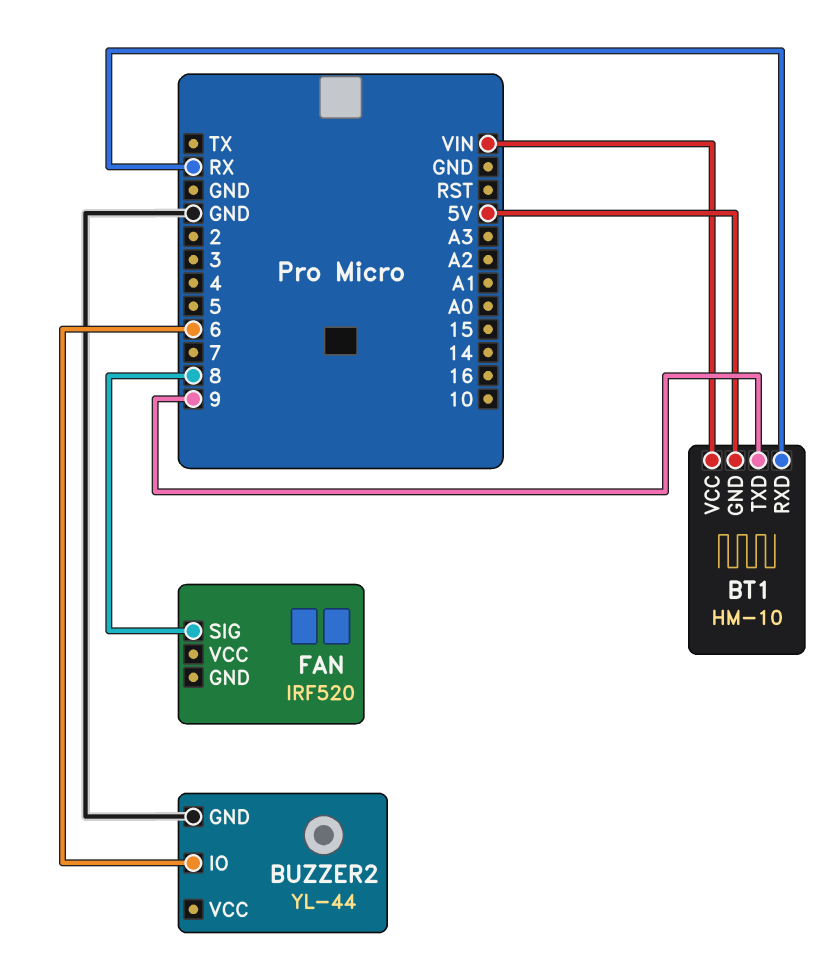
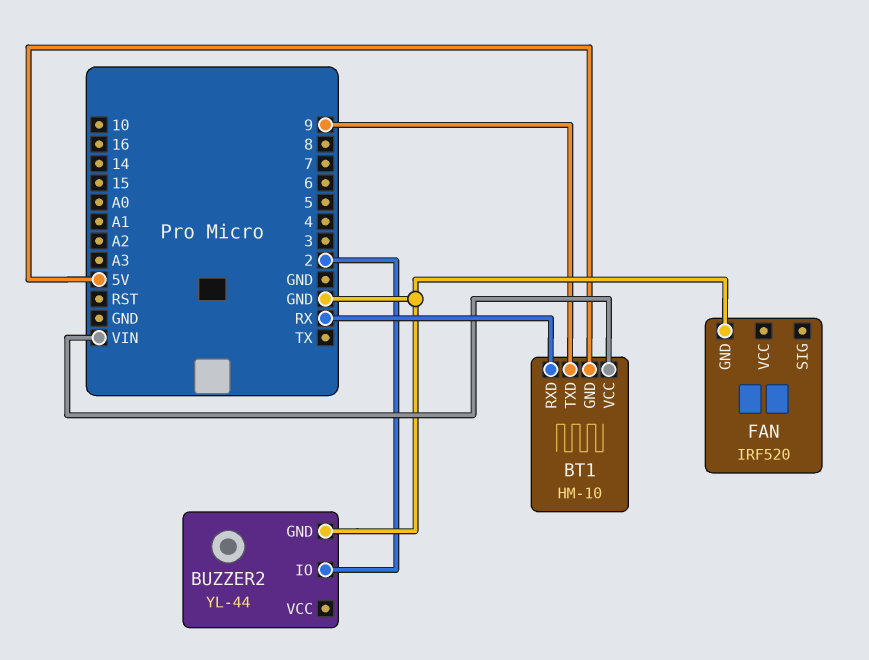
BUZZER2 pin IO: 6 -> 2
FAN pin GND: none -> GND
FAN pin SIG: 8 -> none

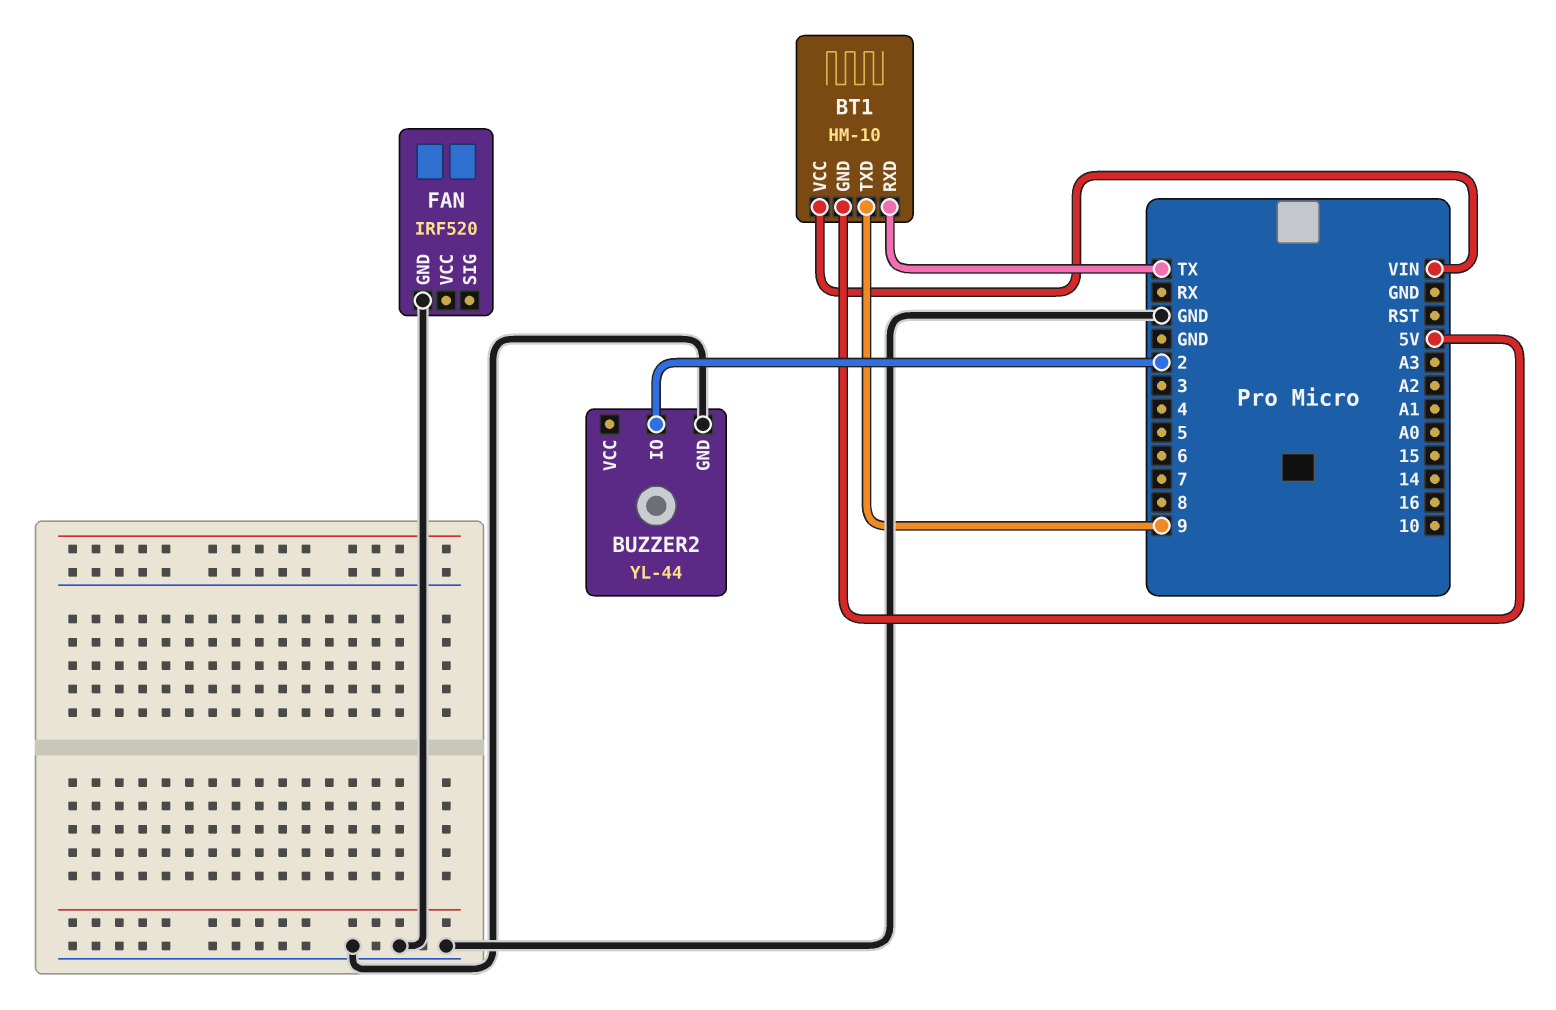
BT1 pin RXD: RX -> TX

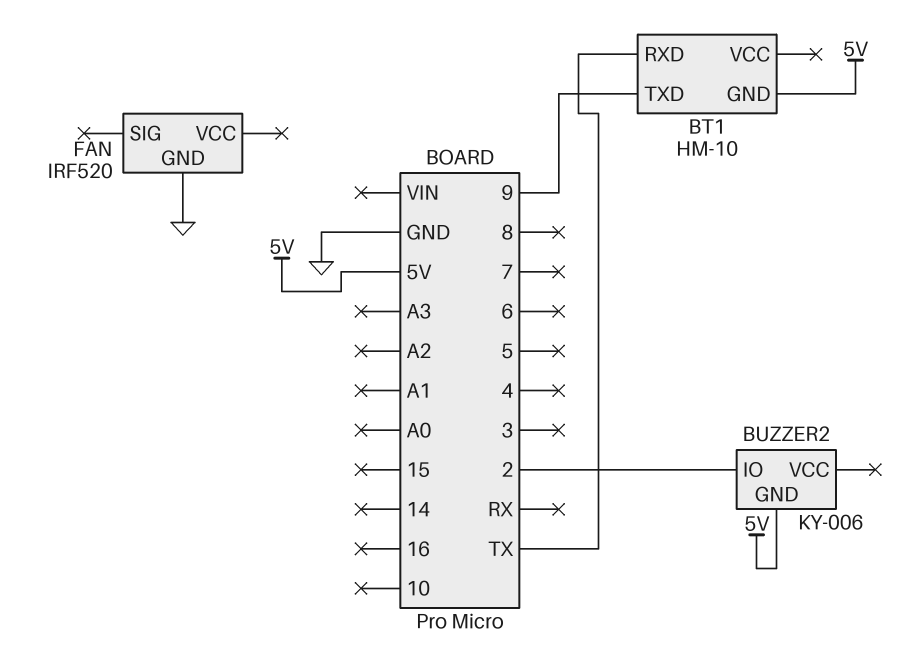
BT1 pin VCC: VIN -> none
BUZZER2: YL-44 -> KY-006
BUZZER2 pin GND: GND -> 5V

